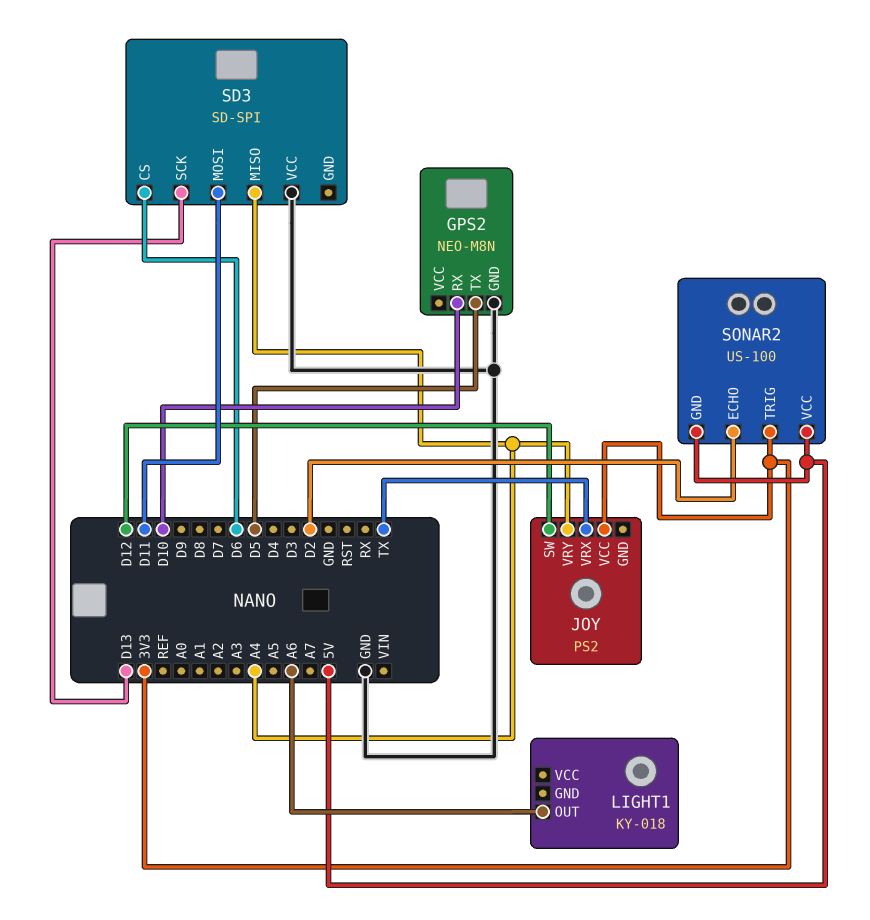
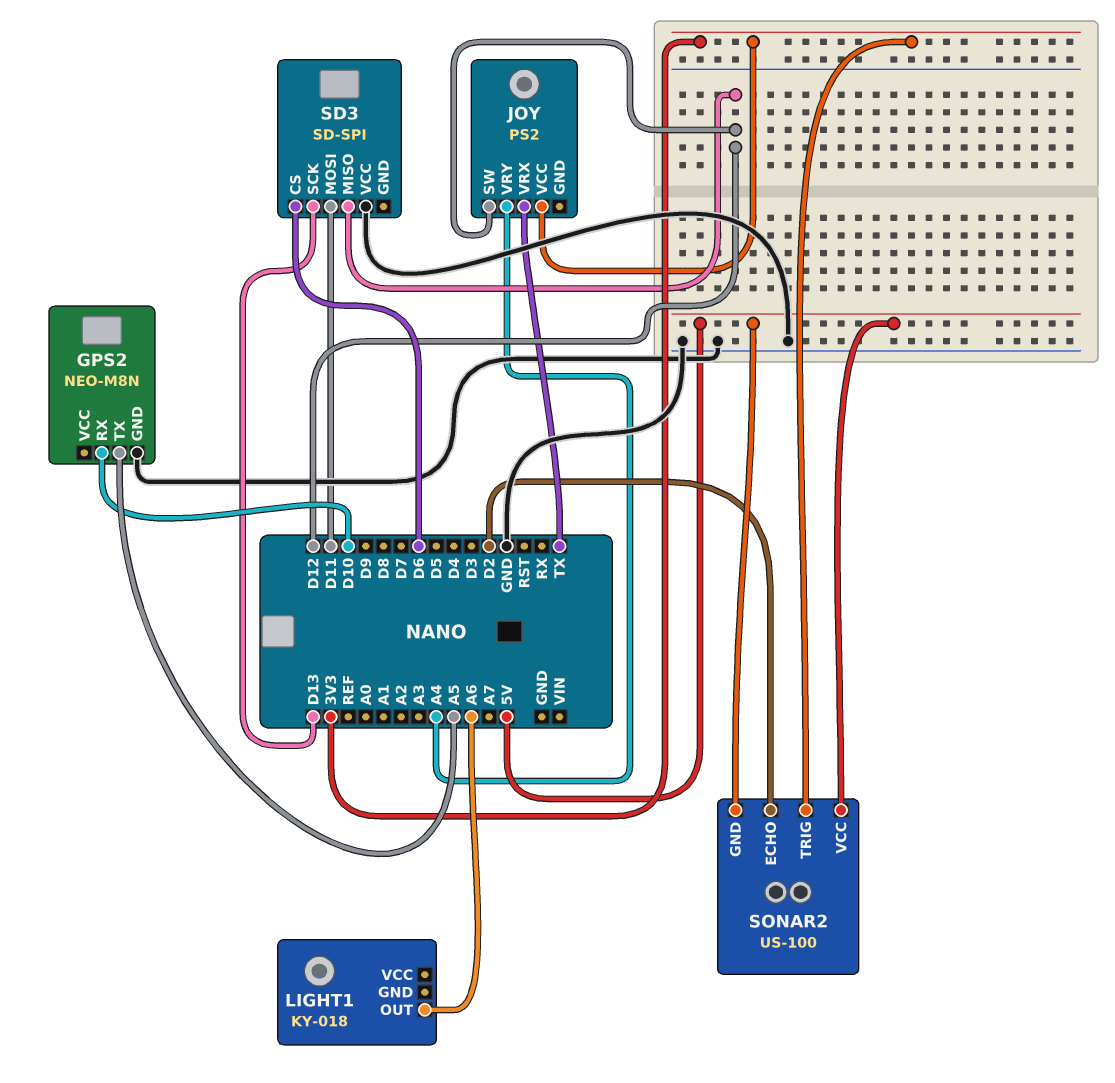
GPS2 pin TX: D5 -> A5
SD3 pin MISO: A4 -> D12

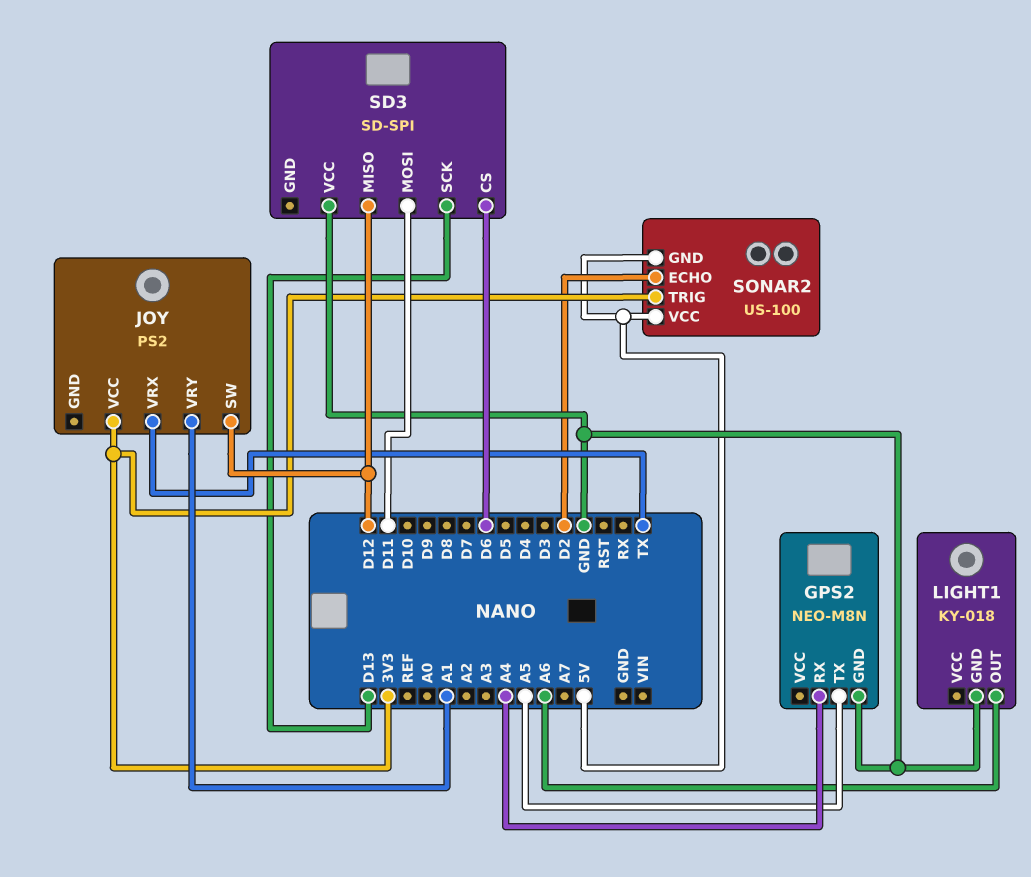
GPS2 pin RX: D10 -> A4
JOY pin VRY: A4 -> A1
LIGHT1 pin GND: none -> GND

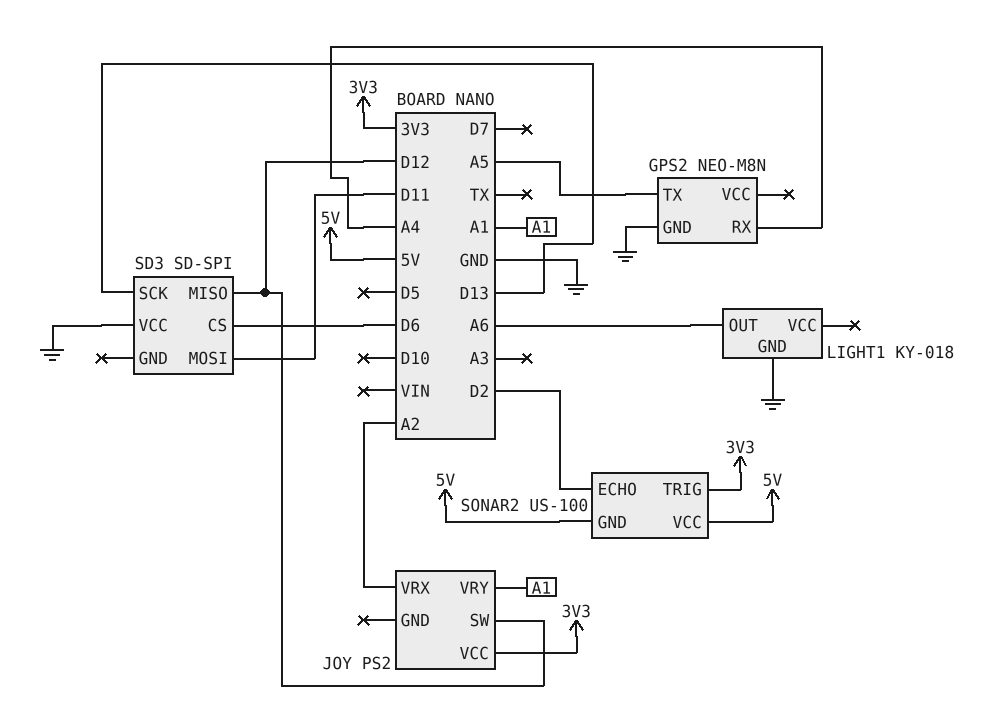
JOY pin VRX: TX -> A2

